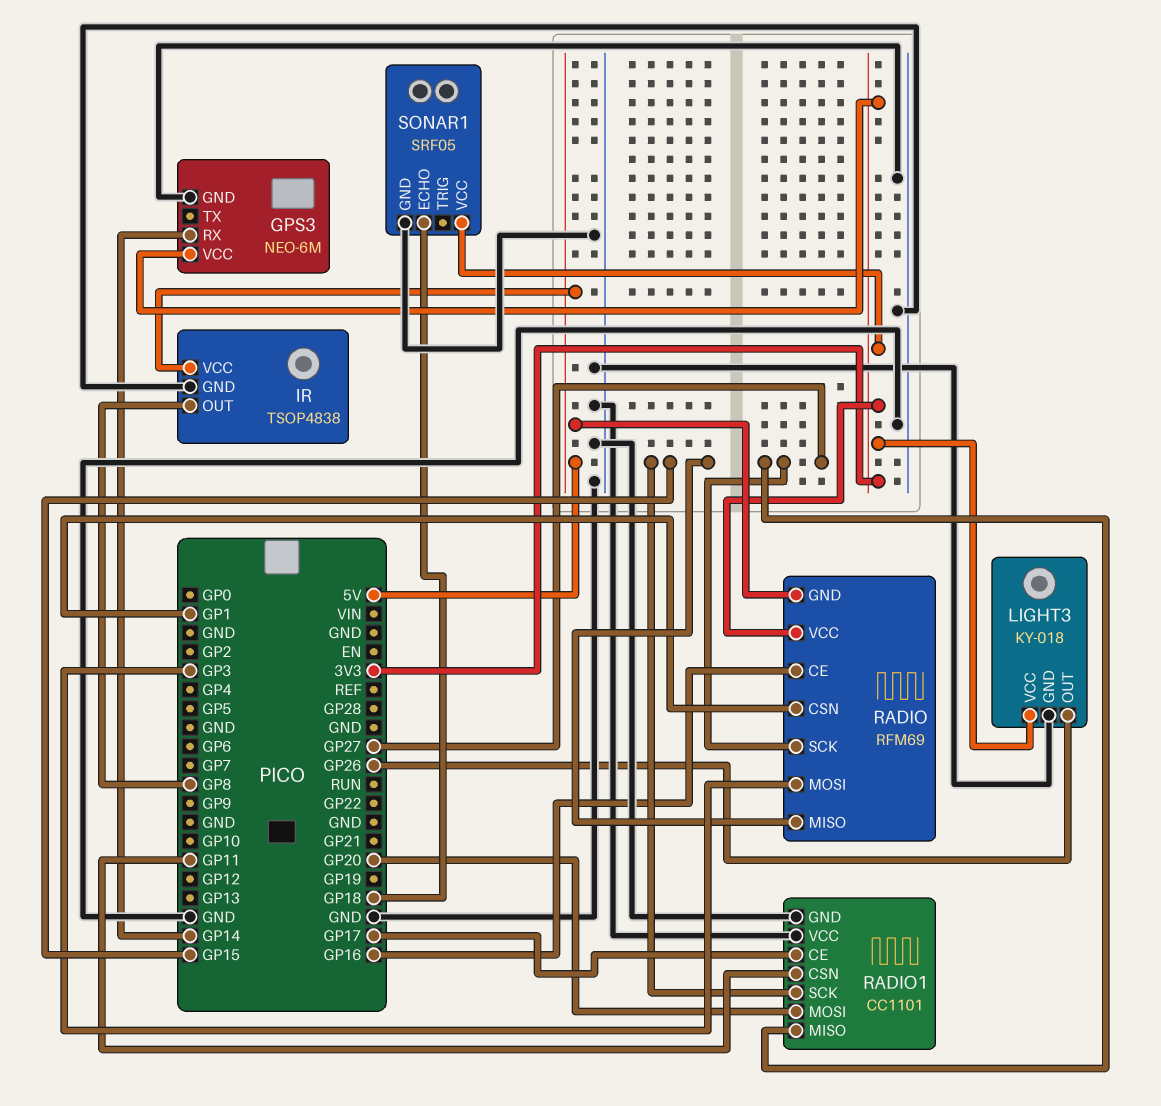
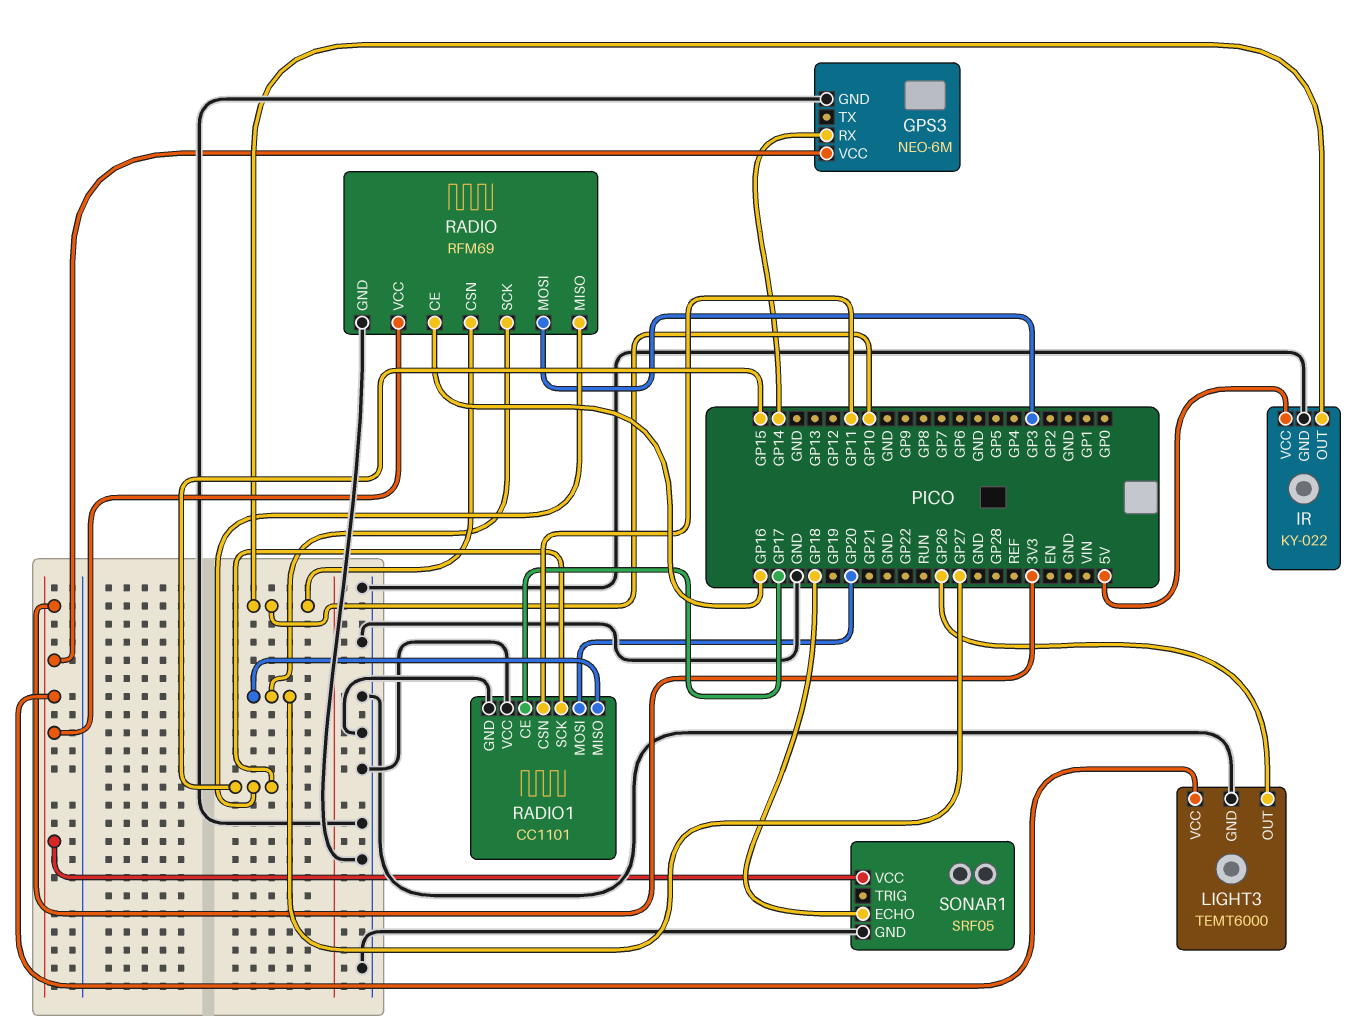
IR: TSOP4838 -> KY-022
IR pin OUT: GP8 -> GP10
LIGHT3: KY-018 -> TEMT6000
RADIO pin CSN: GP1 -> GP10
RADIO pin GND: 5V -> GND

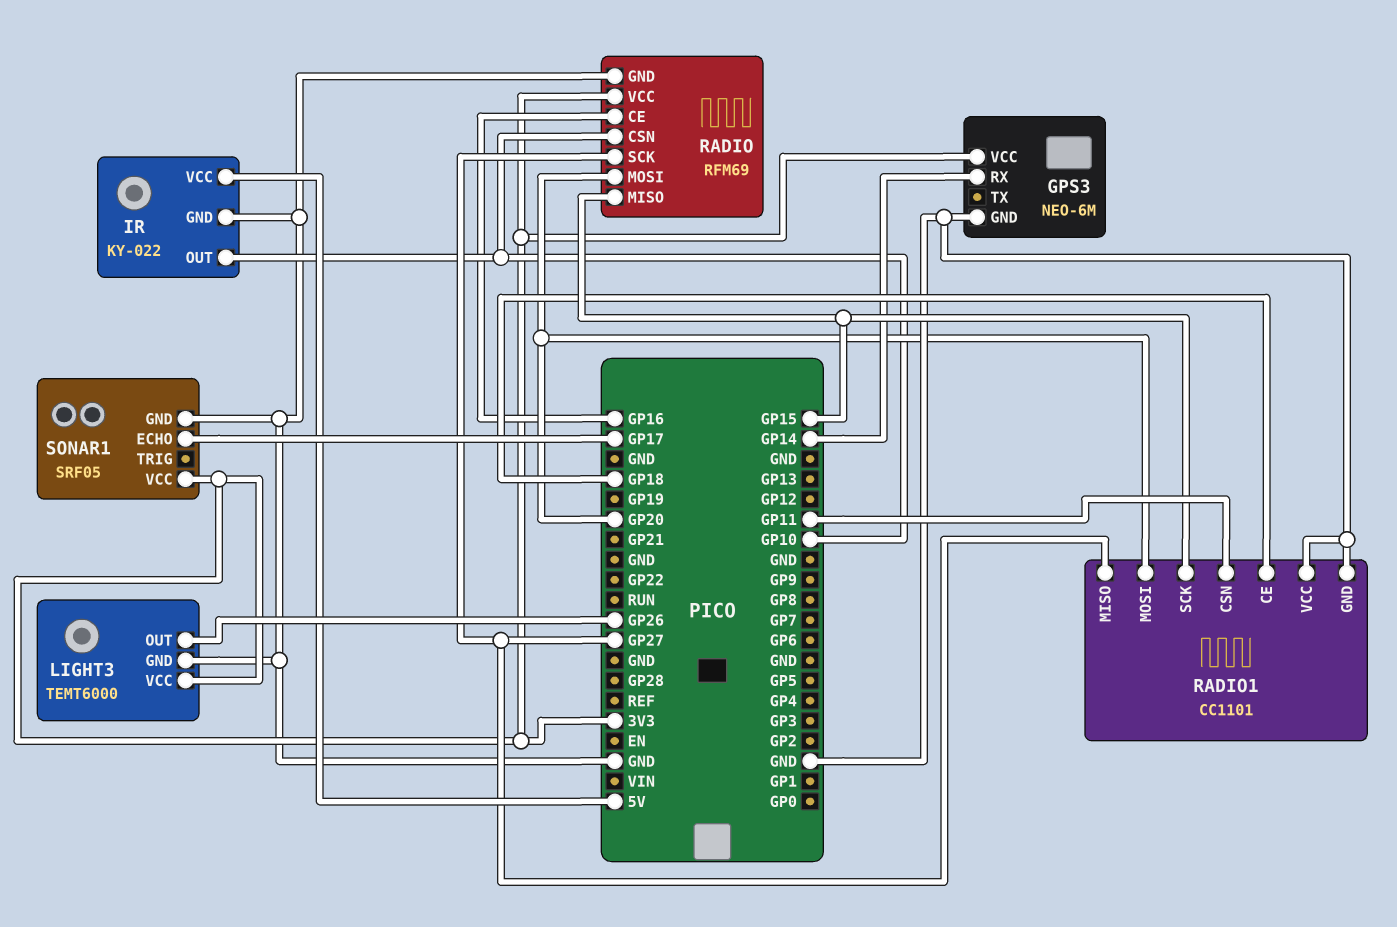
RADIO pin MOSI: GP3 -> GP20
RADIO1 pin CE: GP17 -> GP18
SONAR1 pin ECHO: GP18 -> GP17

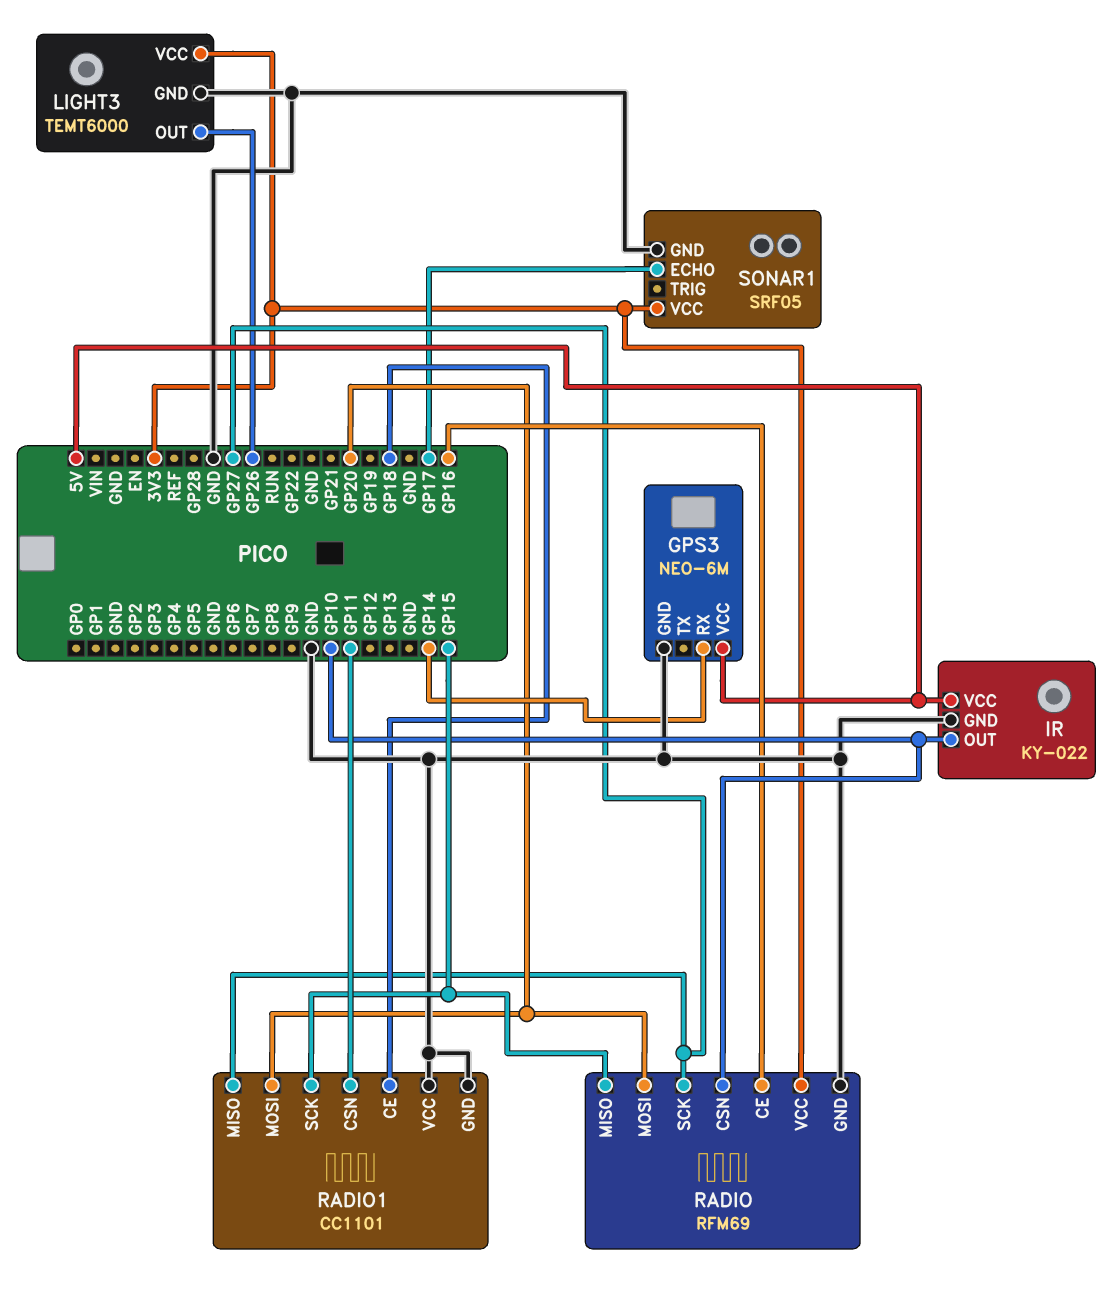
GPS3 pin VCC: 3V3 -> 5V

